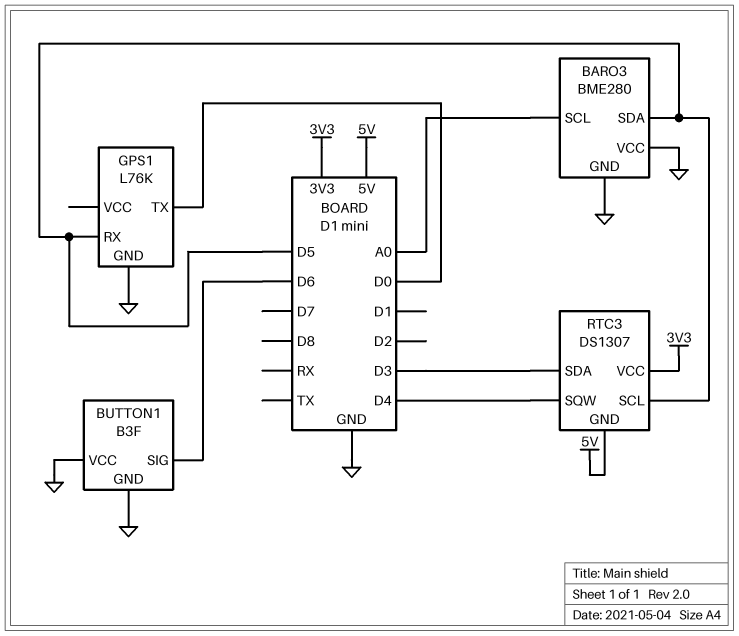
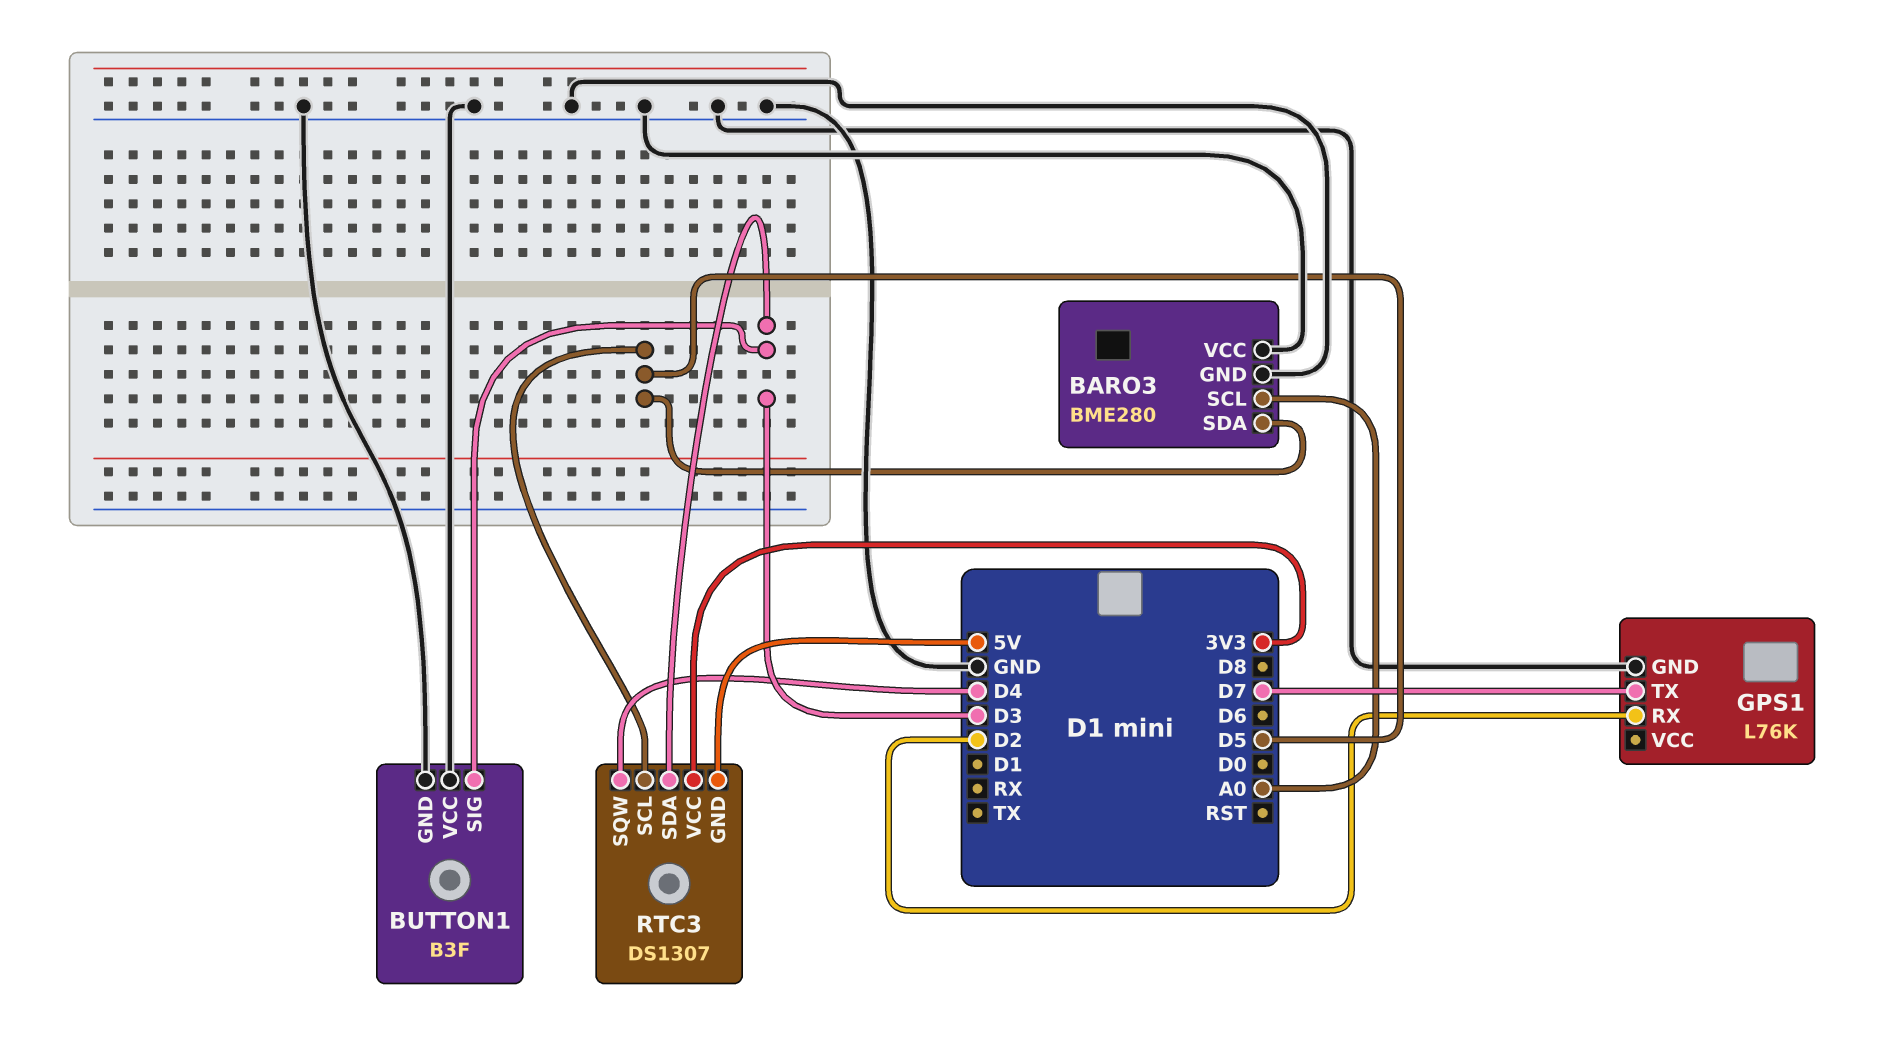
BUTTON1 pin SIG: D6 -> D3
GPS1 pin RX: D5 -> D2
GPS1 pin TX: D0 -> D7

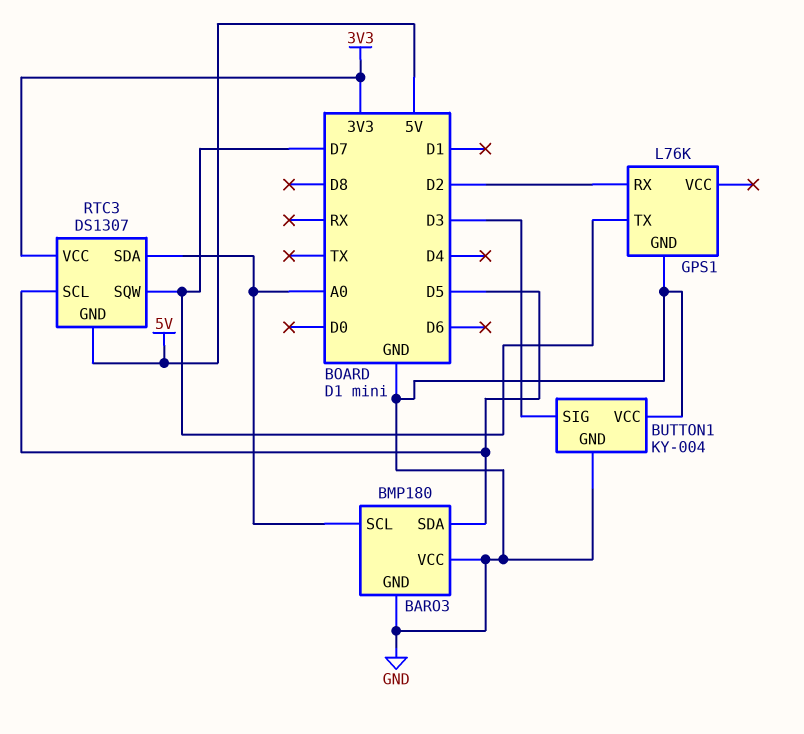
BARO3: BME280 -> BMP180
BUTTON1: B3F -> KY-004
RTC3 pin SDA: D3 -> A0
RTC3 pin SQW: D4 -> D7

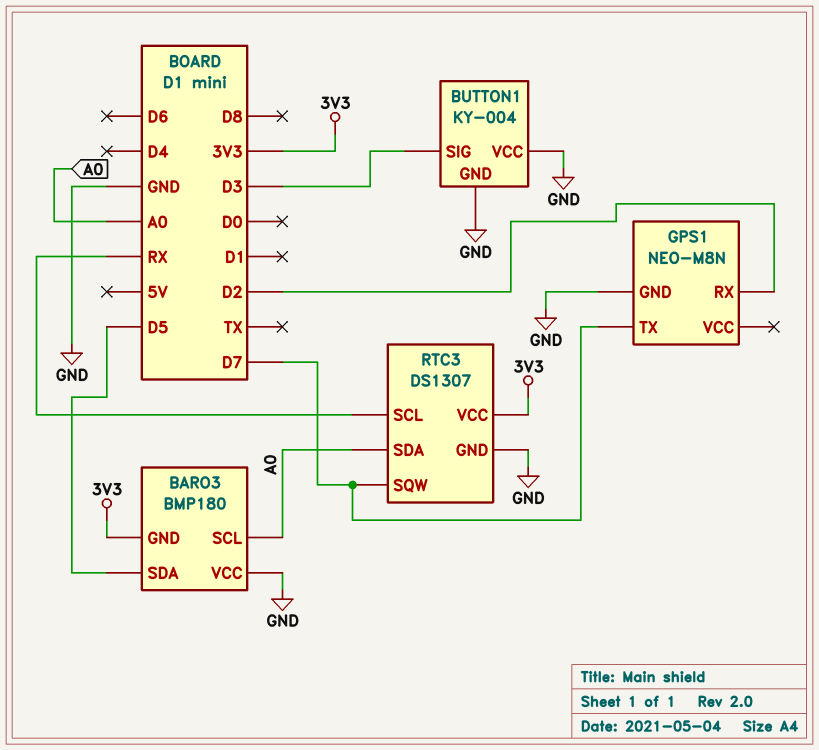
BARO3 pin GND: GND -> 3V3
GPS1: L76K -> NEO-M8N
RTC3 pin GND: 5V -> GND
RTC3 pin SCL: D5 -> RX

